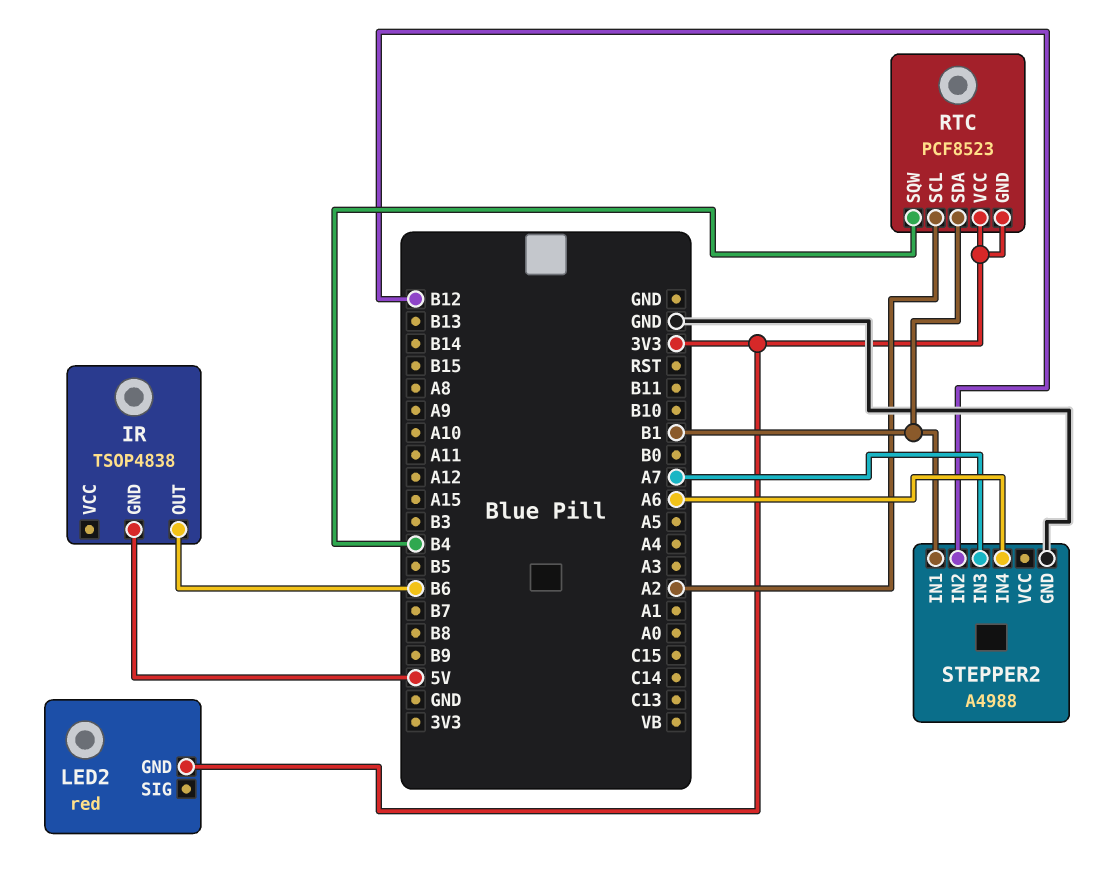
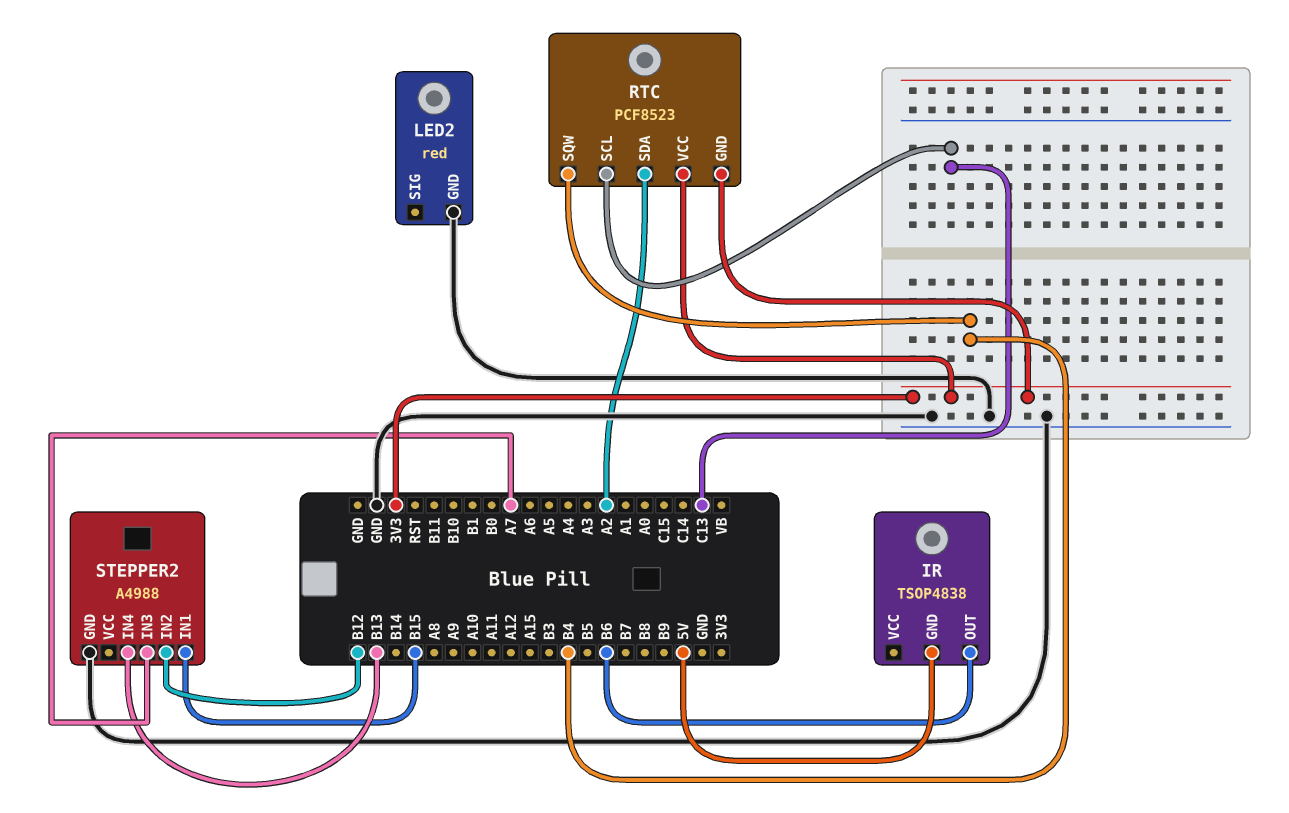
LED2 pin GND: 3V3 -> GND
RTC pin SCL: A2 -> C13
RTC pin SDA: B1 -> A2
STEPPER2 pin IN1: B1 -> B15
STEPPER2 pin IN4: A6 -> B13

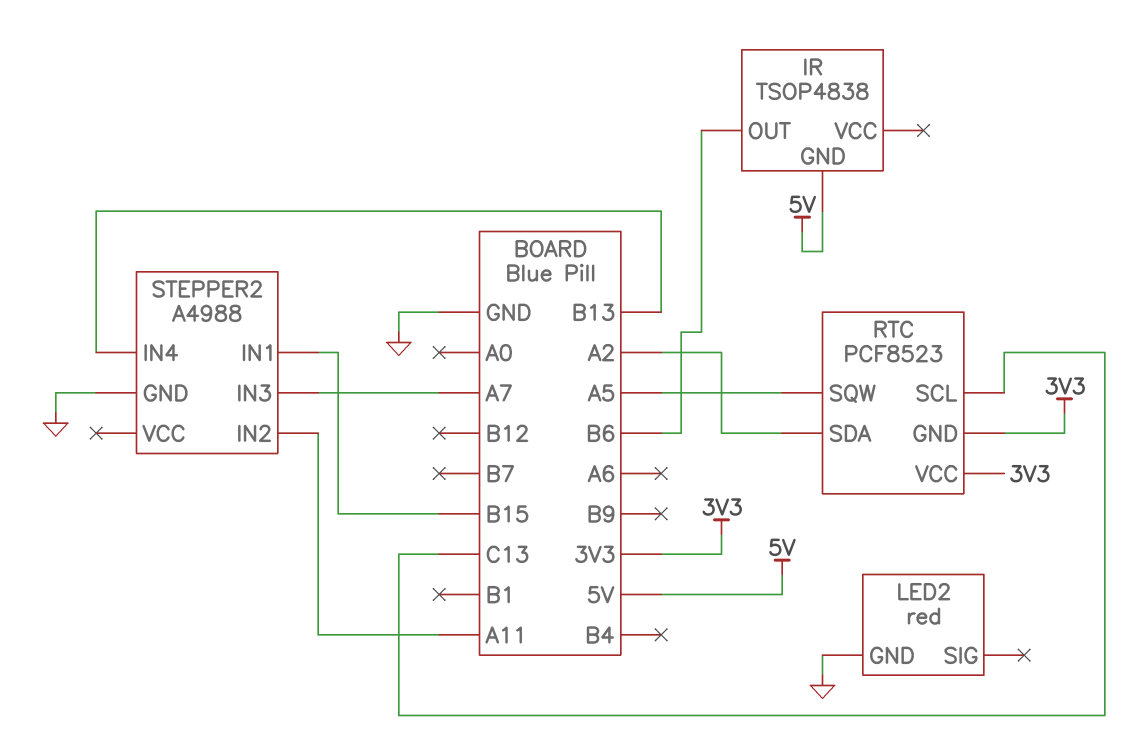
RTC pin SQW: B4 -> A5
STEPPER2 pin IN2: B12 -> A11

